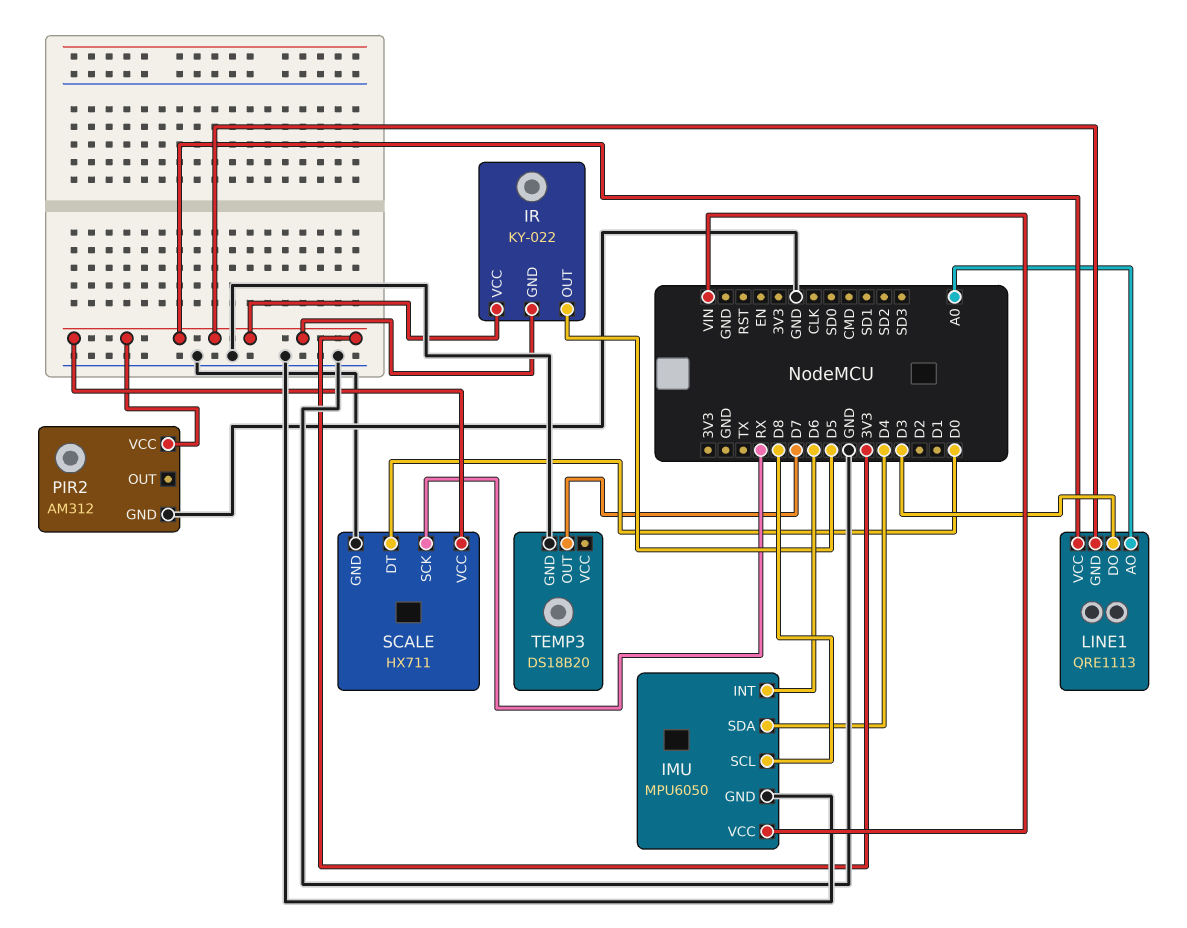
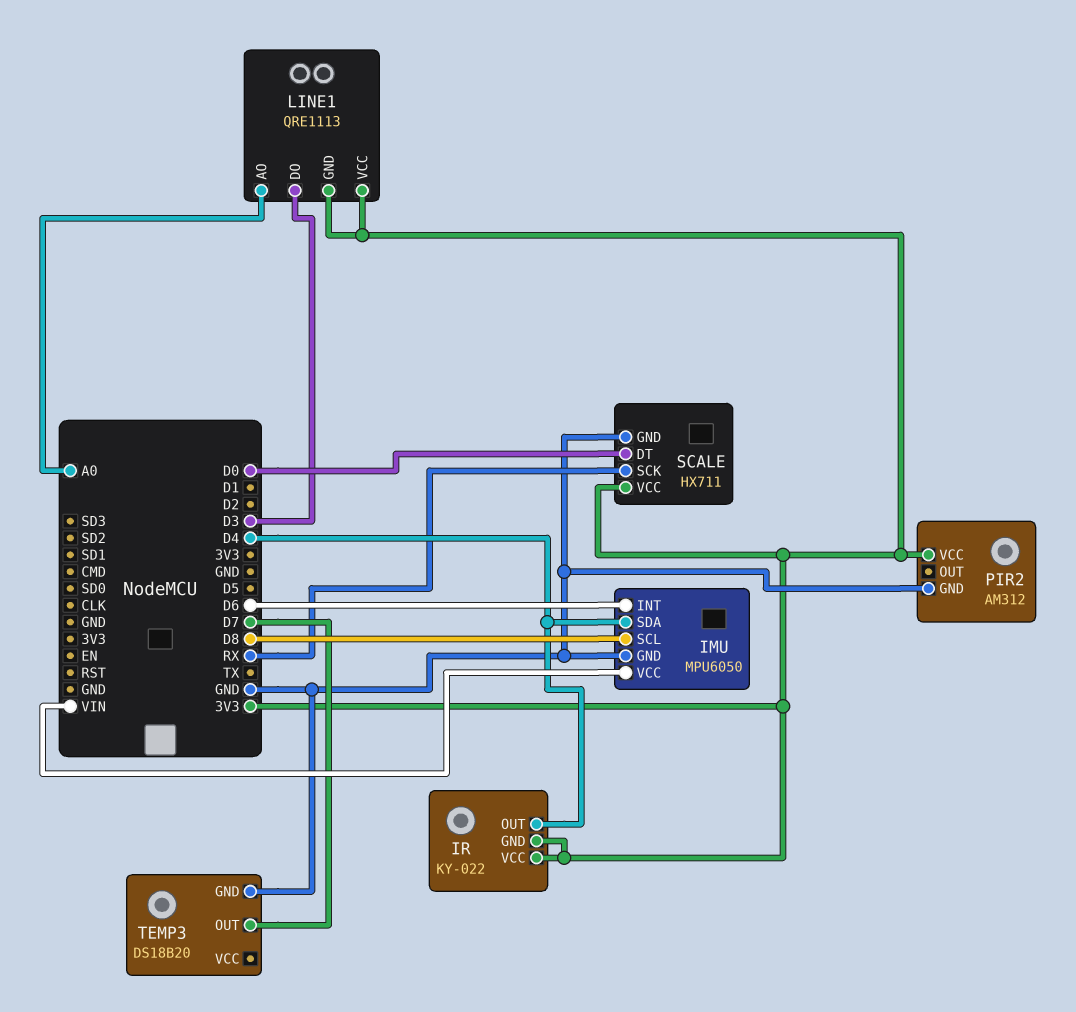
IR pin OUT: D5 -> D4

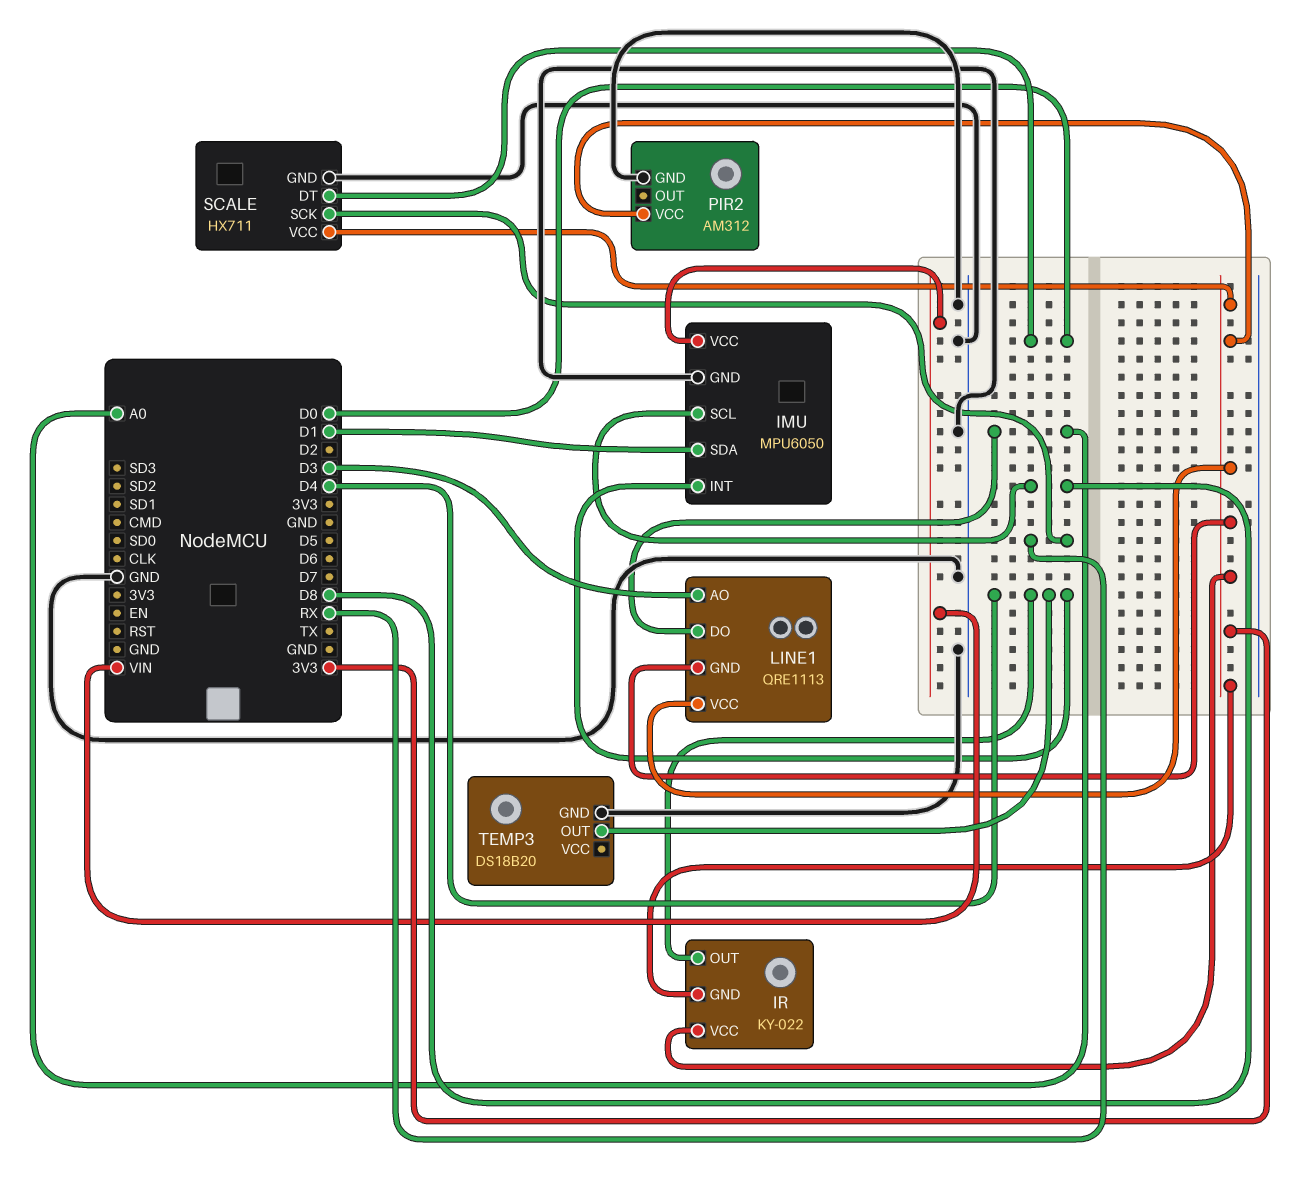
IMU pin INT: D6 -> D4
IMU pin SDA: D4 -> D1
LINE1 pin AO: A0 -> D3
LINE1 pin DO: D3 -> A0
TEMP3 pin OUT: D7 -> D4

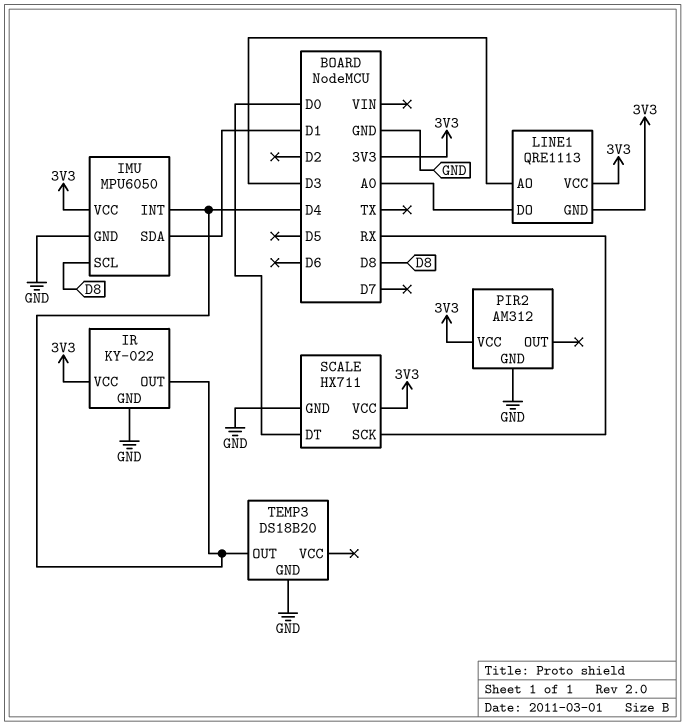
IMU pin VCC: VIN -> 3V3
IR pin GND: 3V3 -> GND

